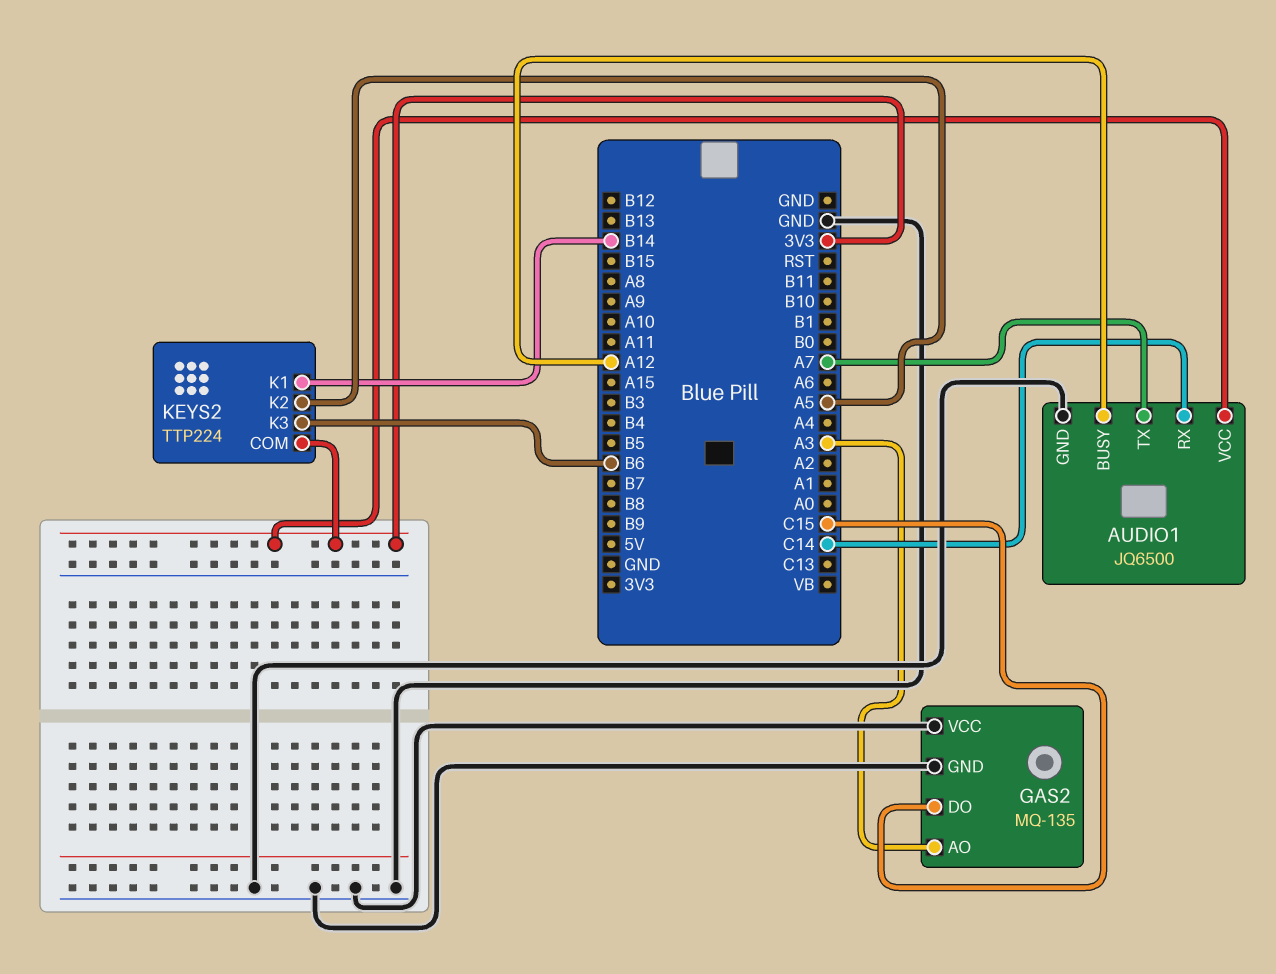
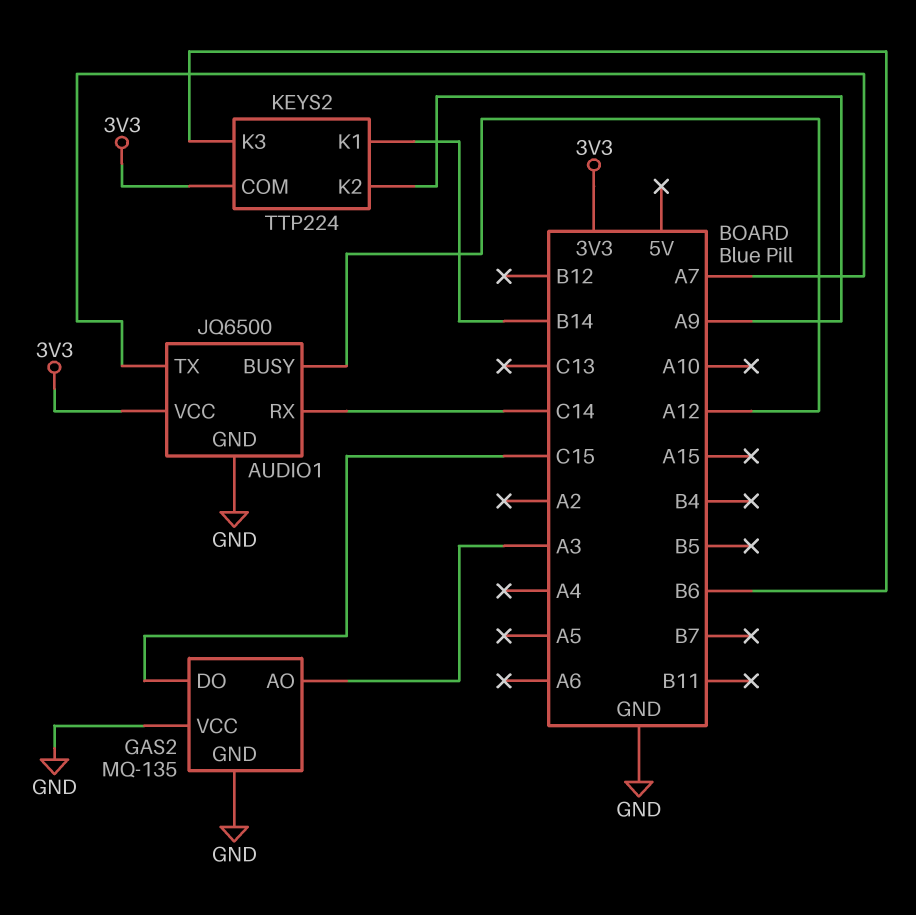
KEYS2 pin K2: A5 -> A9

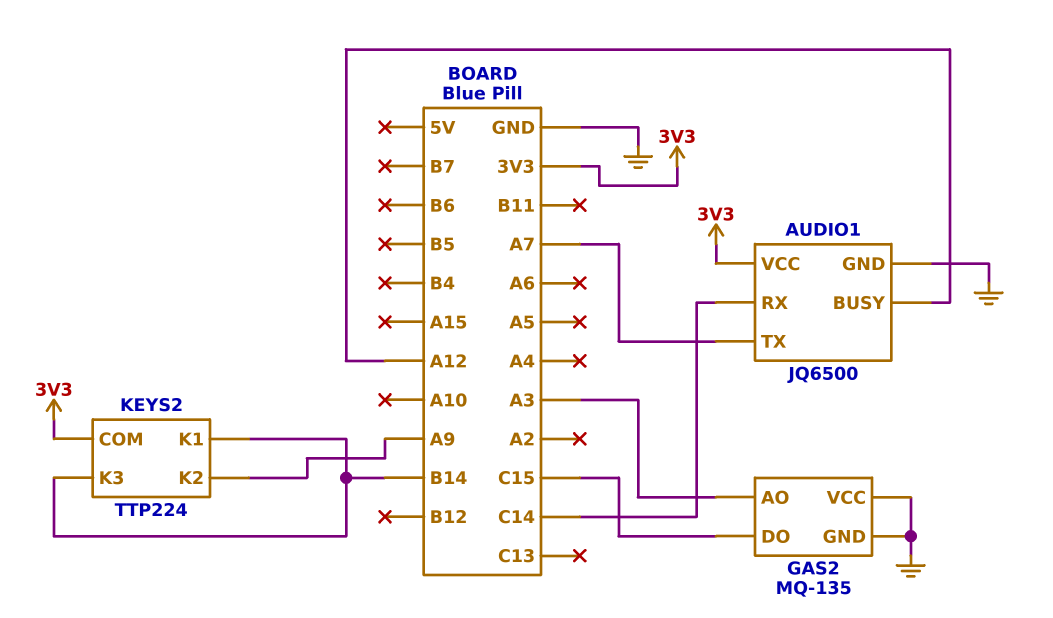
KEYS2 pin K3: B6 -> B14

